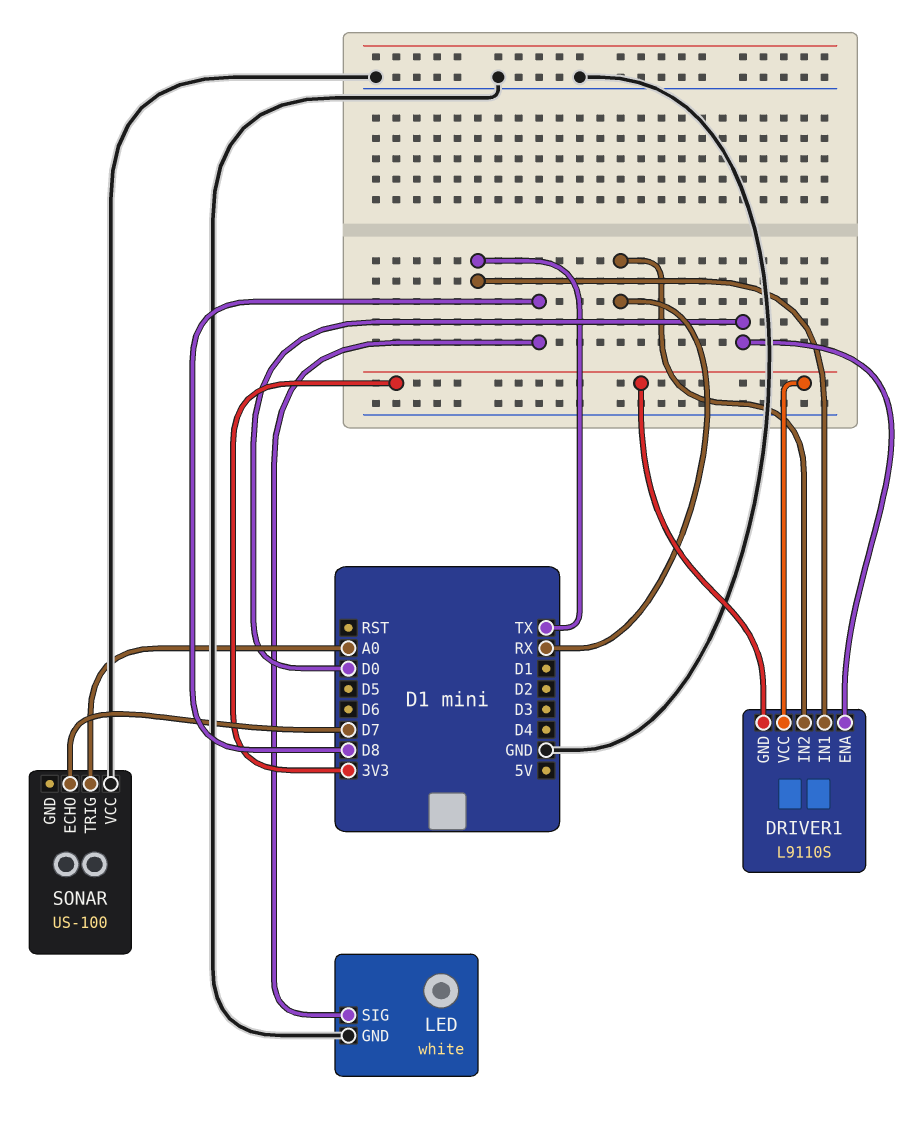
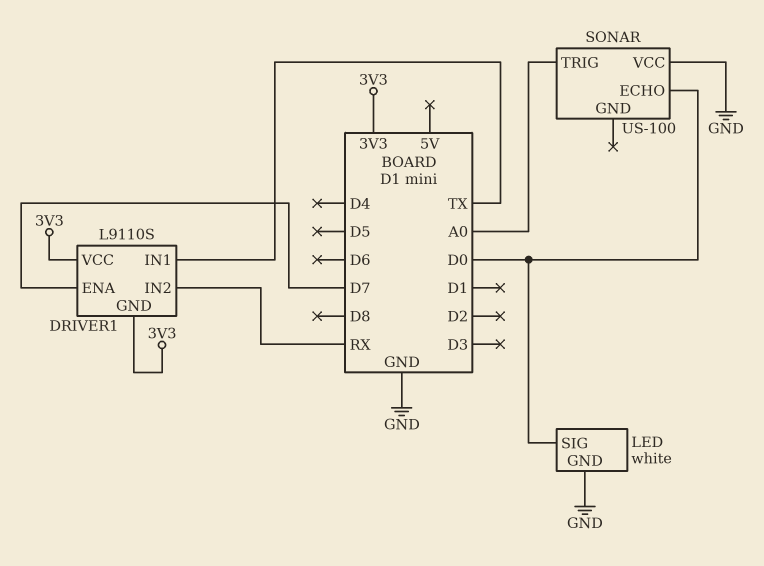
DRIVER1 pin ENA: D0 -> D7
LED pin SIG: D8 -> D0
SONAR pin ECHO: D7 -> D0

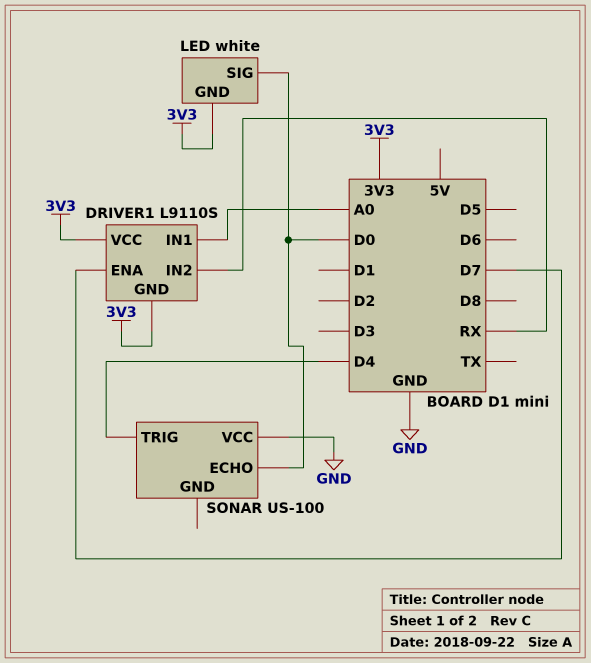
DRIVER1 pin IN1: TX -> A0
LED pin GND: GND -> 3V3
SONAR pin TRIG: A0 -> D4

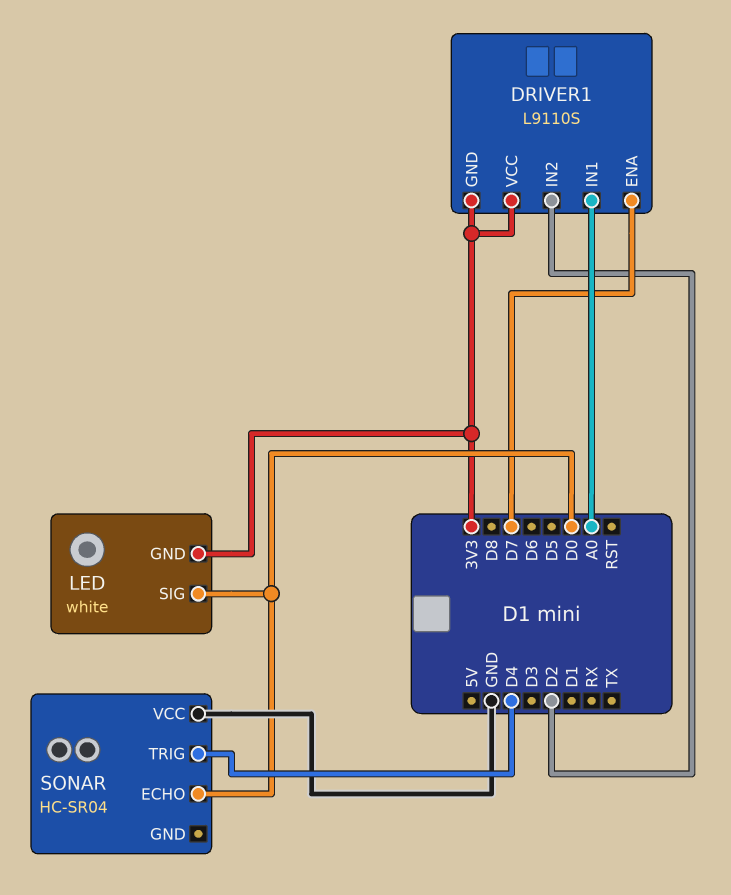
DRIVER1 pin IN2: RX -> D2
SONAR: US-100 -> HC-SR04

